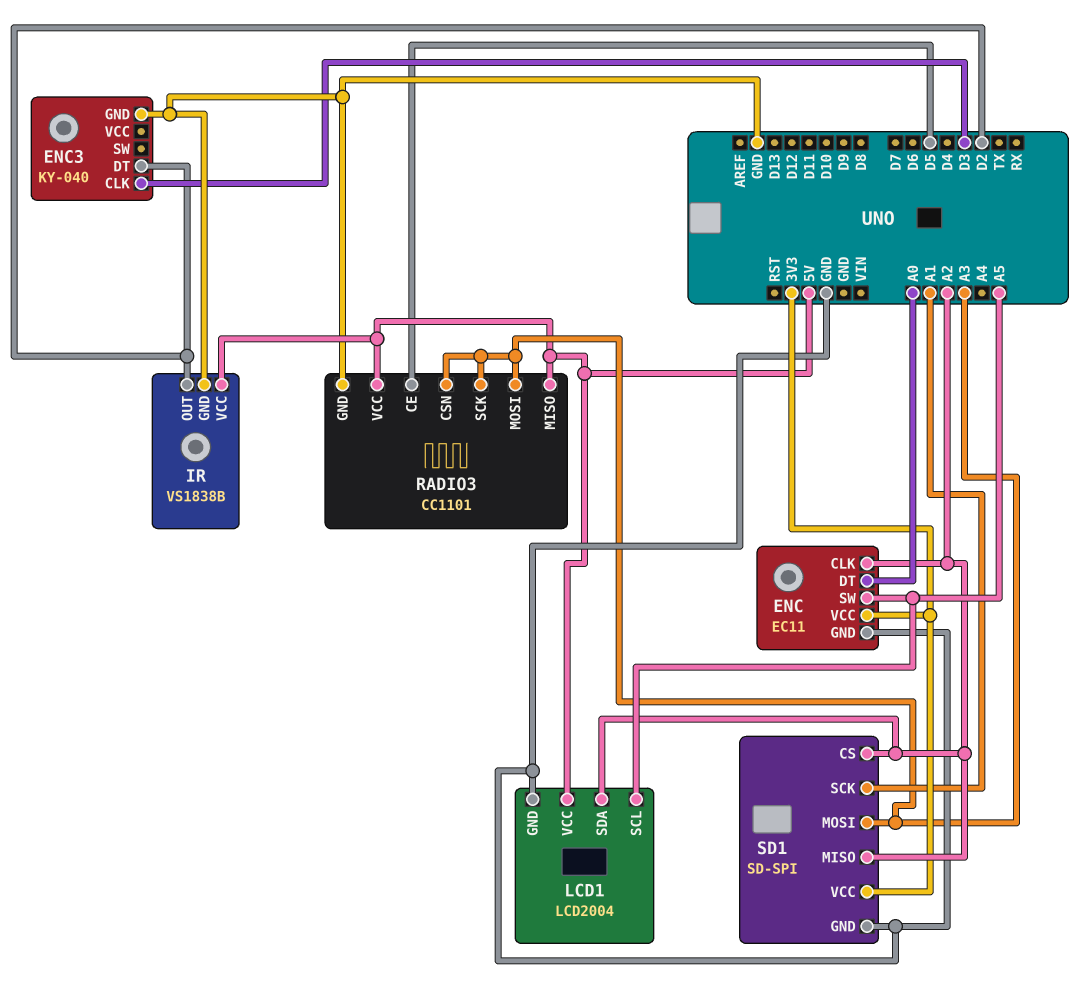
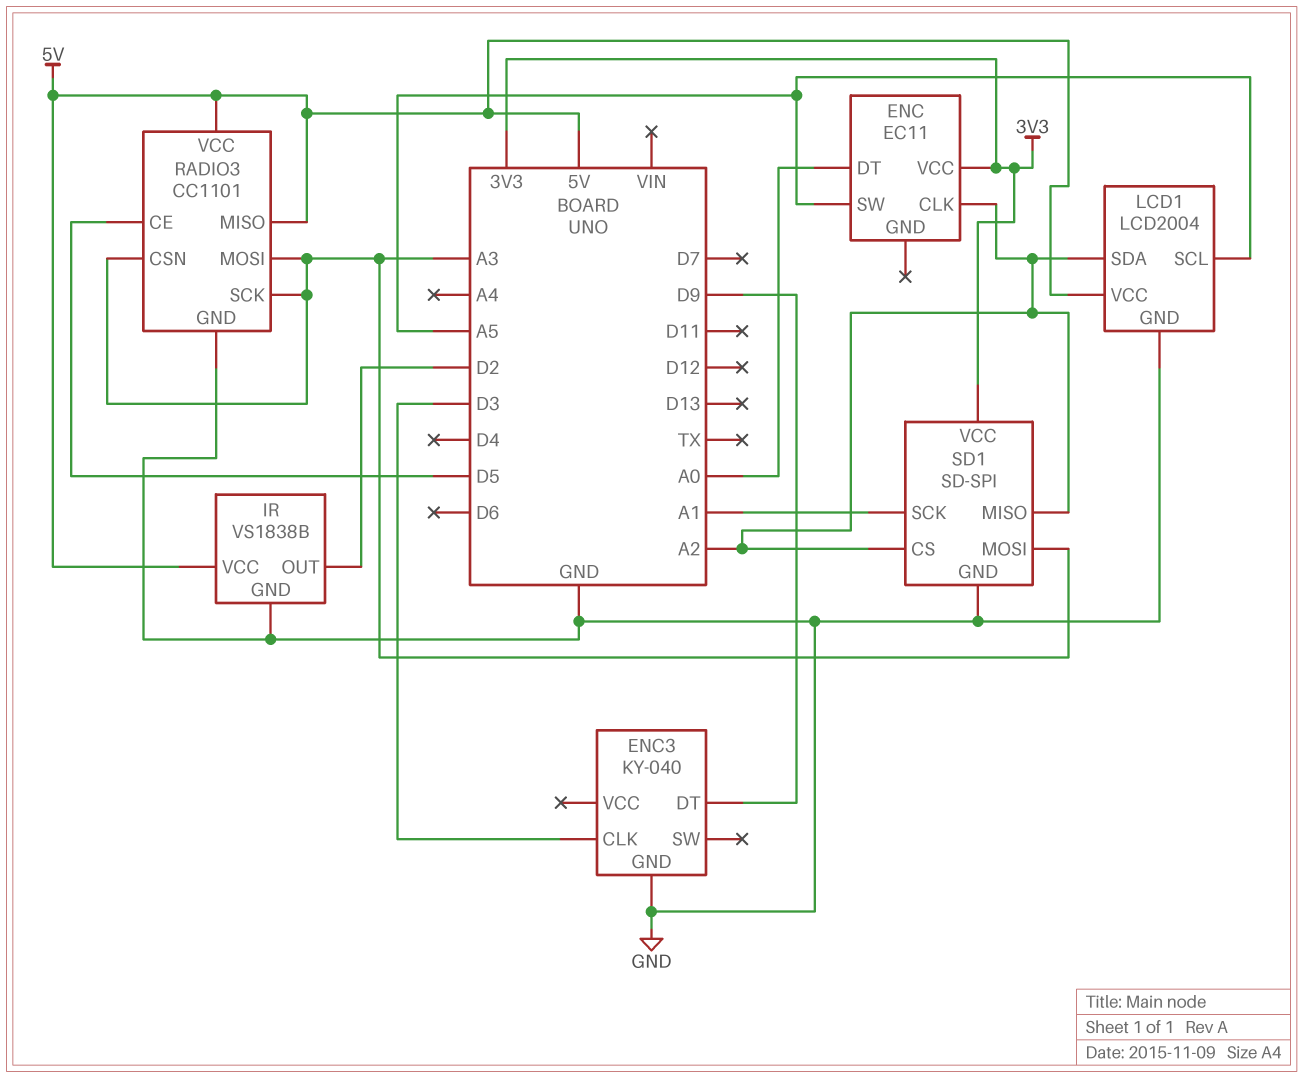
ENC pin GND: GND -> none
ENC3 pin DT: D2 -> D9

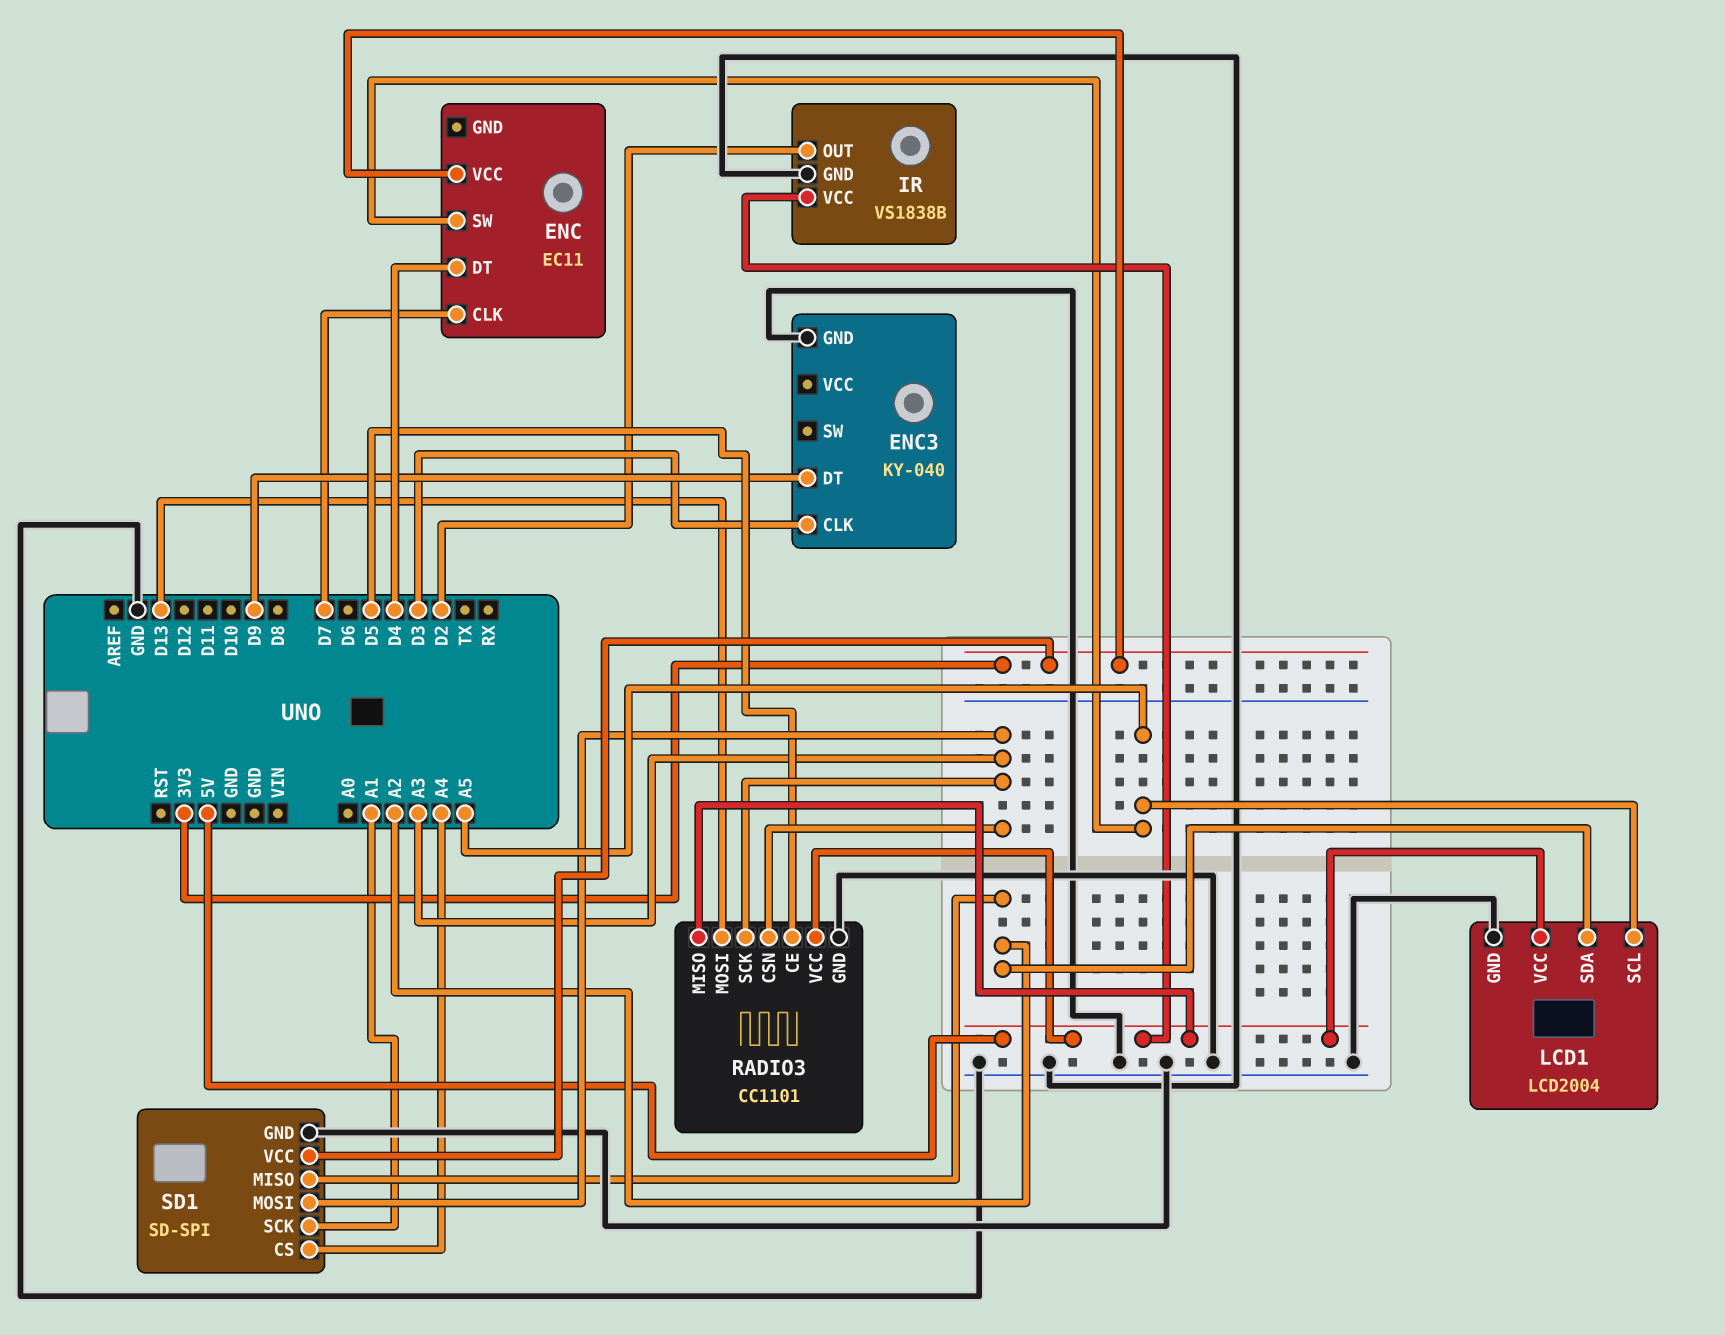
ENC pin CLK: A2 -> D7
ENC pin DT: A0 -> D4
RADIO3 pin MOSI: A3 -> D13
SD1 pin CS: A2 -> A4

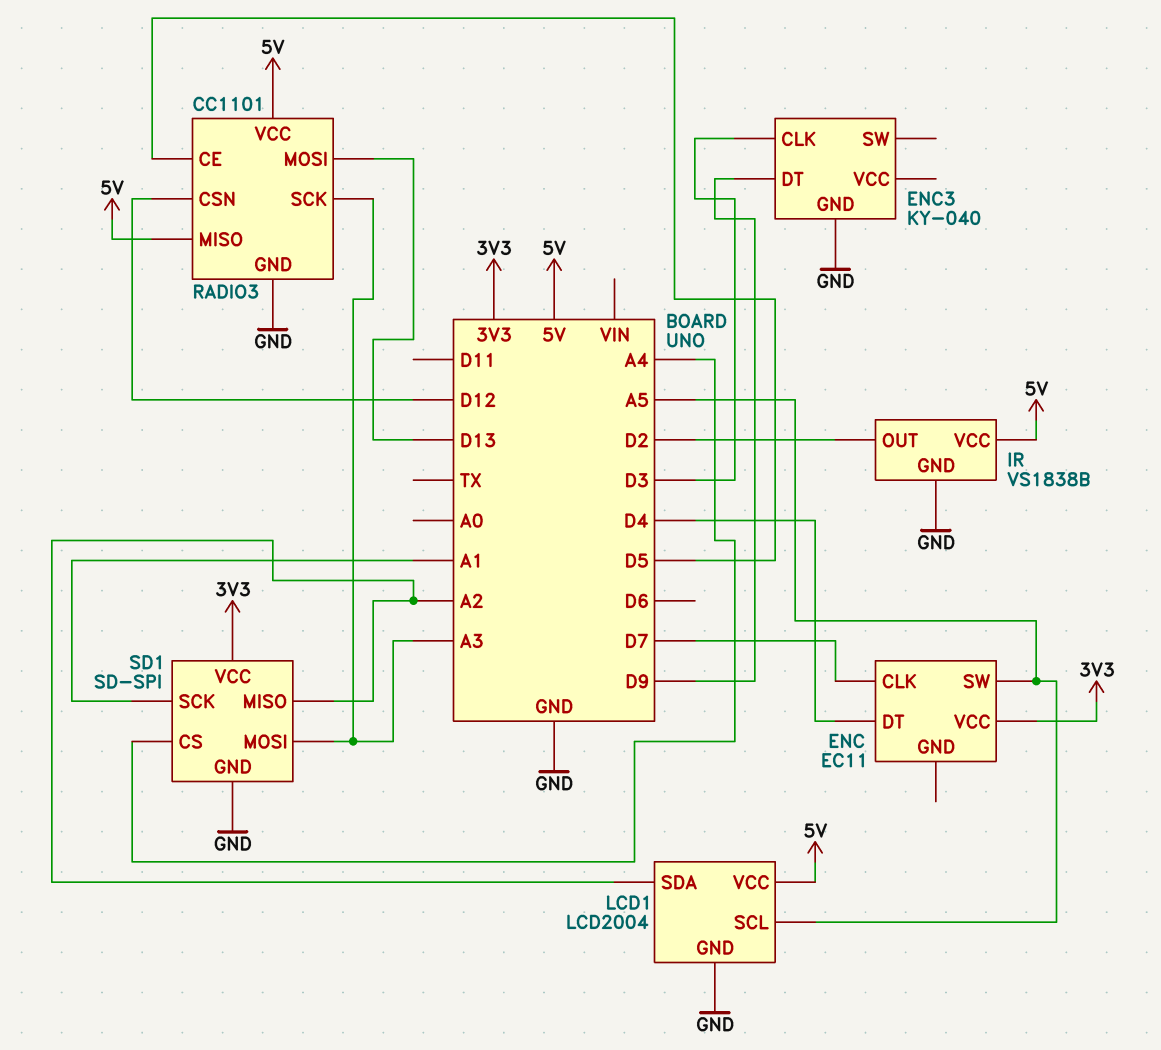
RADIO3 pin CSN: A3 -> D12

